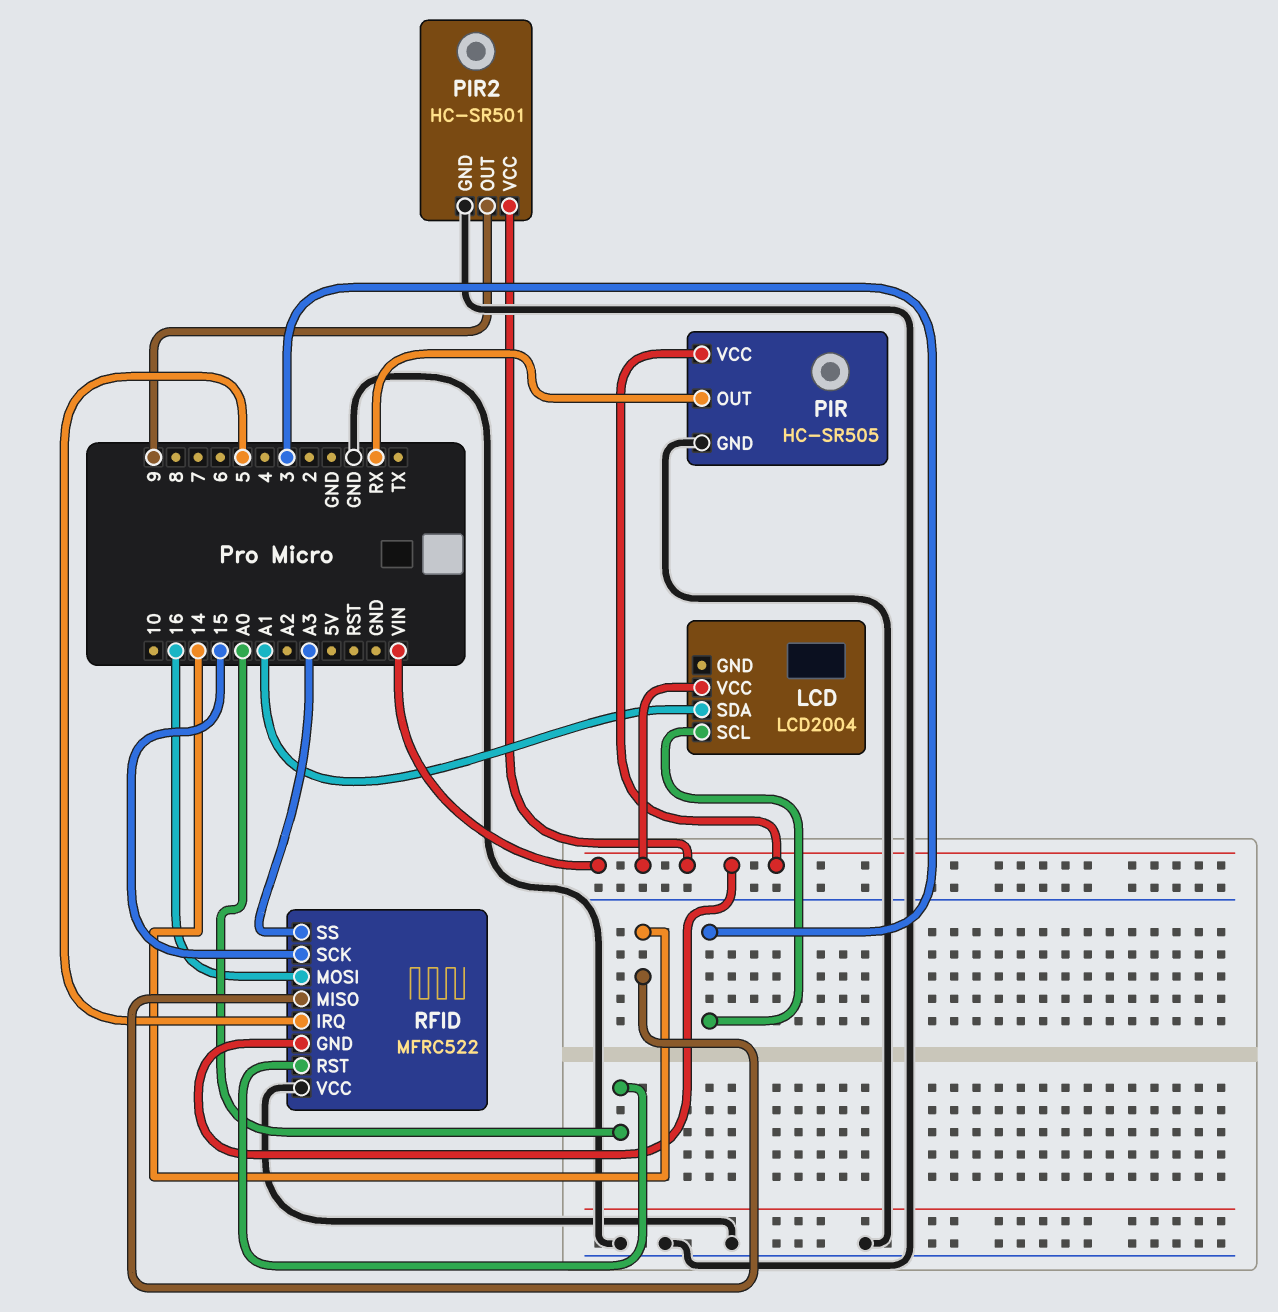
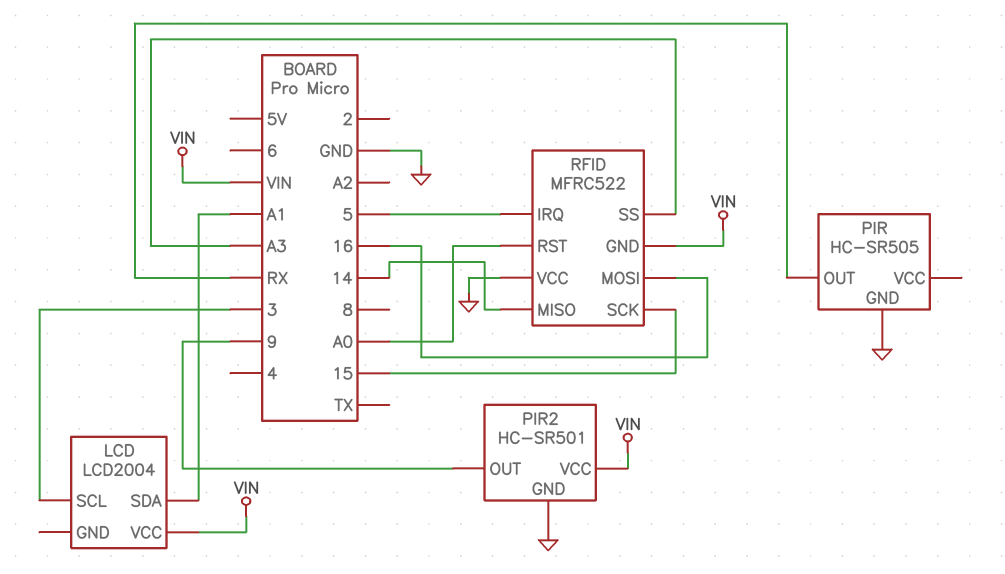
PIR pin VCC: VIN -> none

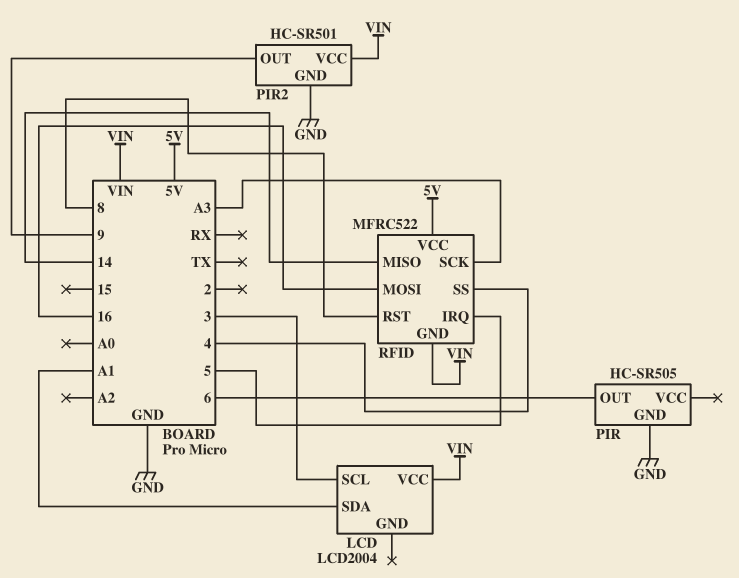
PIR pin OUT: RX -> 6
RFID pin RST: A0 -> 8
RFID pin SCK: 15 -> A3
RFID pin SS: A3 -> 4
RFID pin VCC: GND -> 5V

